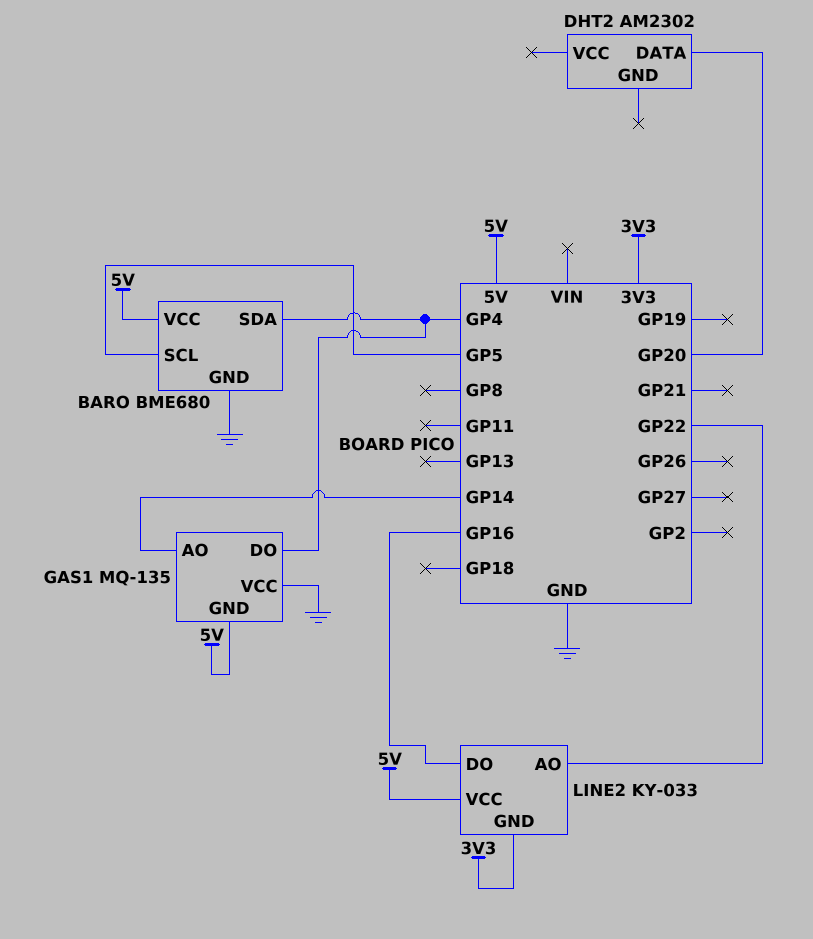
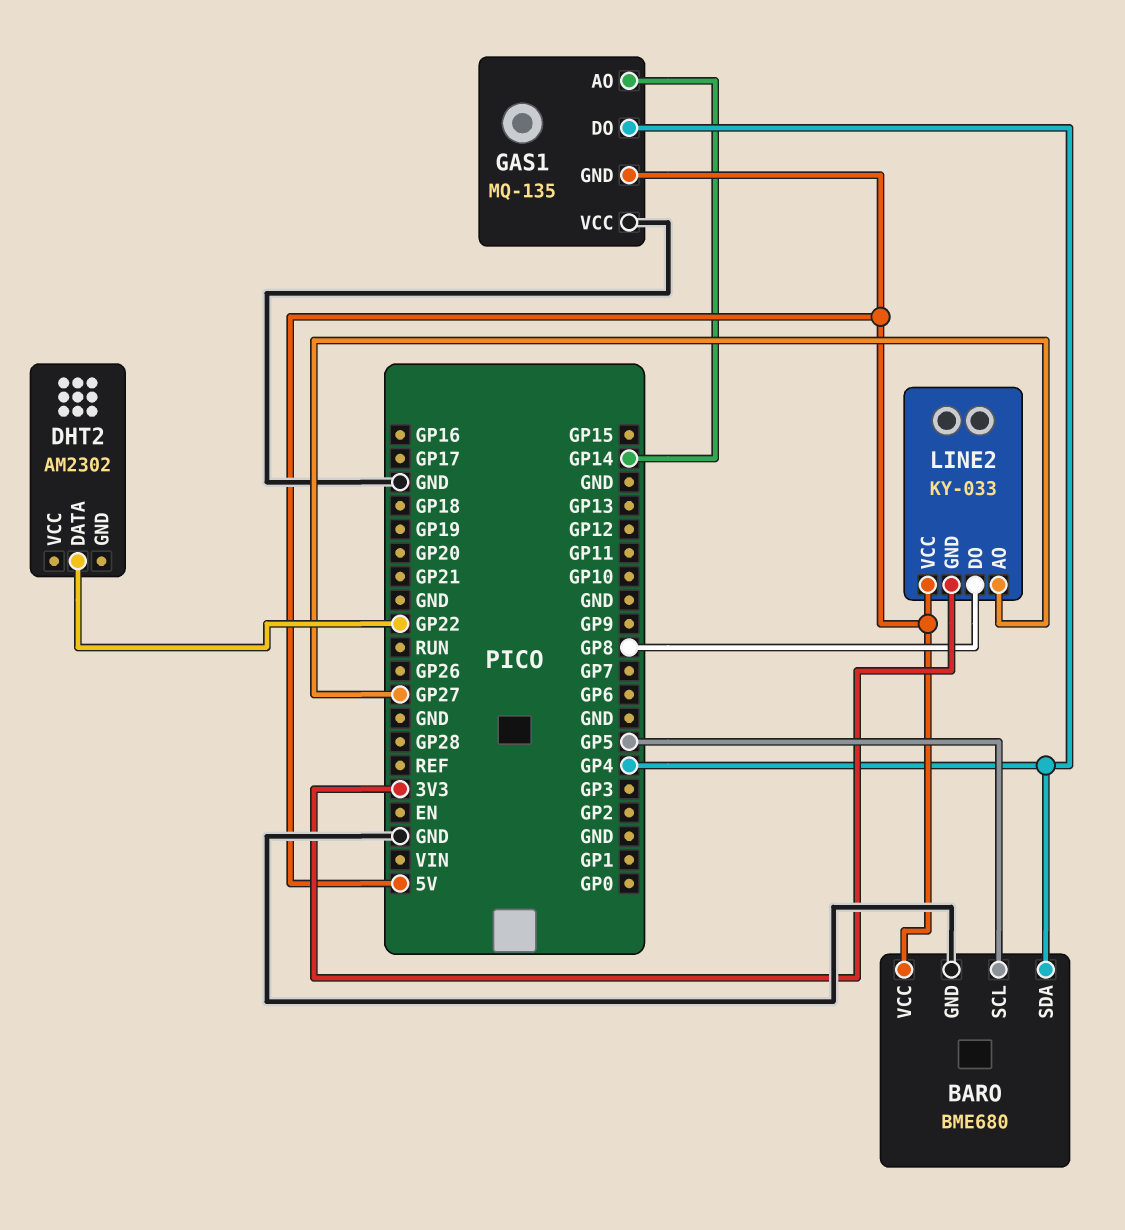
DHT2 pin DATA: GP20 -> GP22
LINE2 pin AO: GP22 -> GP27
LINE2 pin DO: GP16 -> GP8

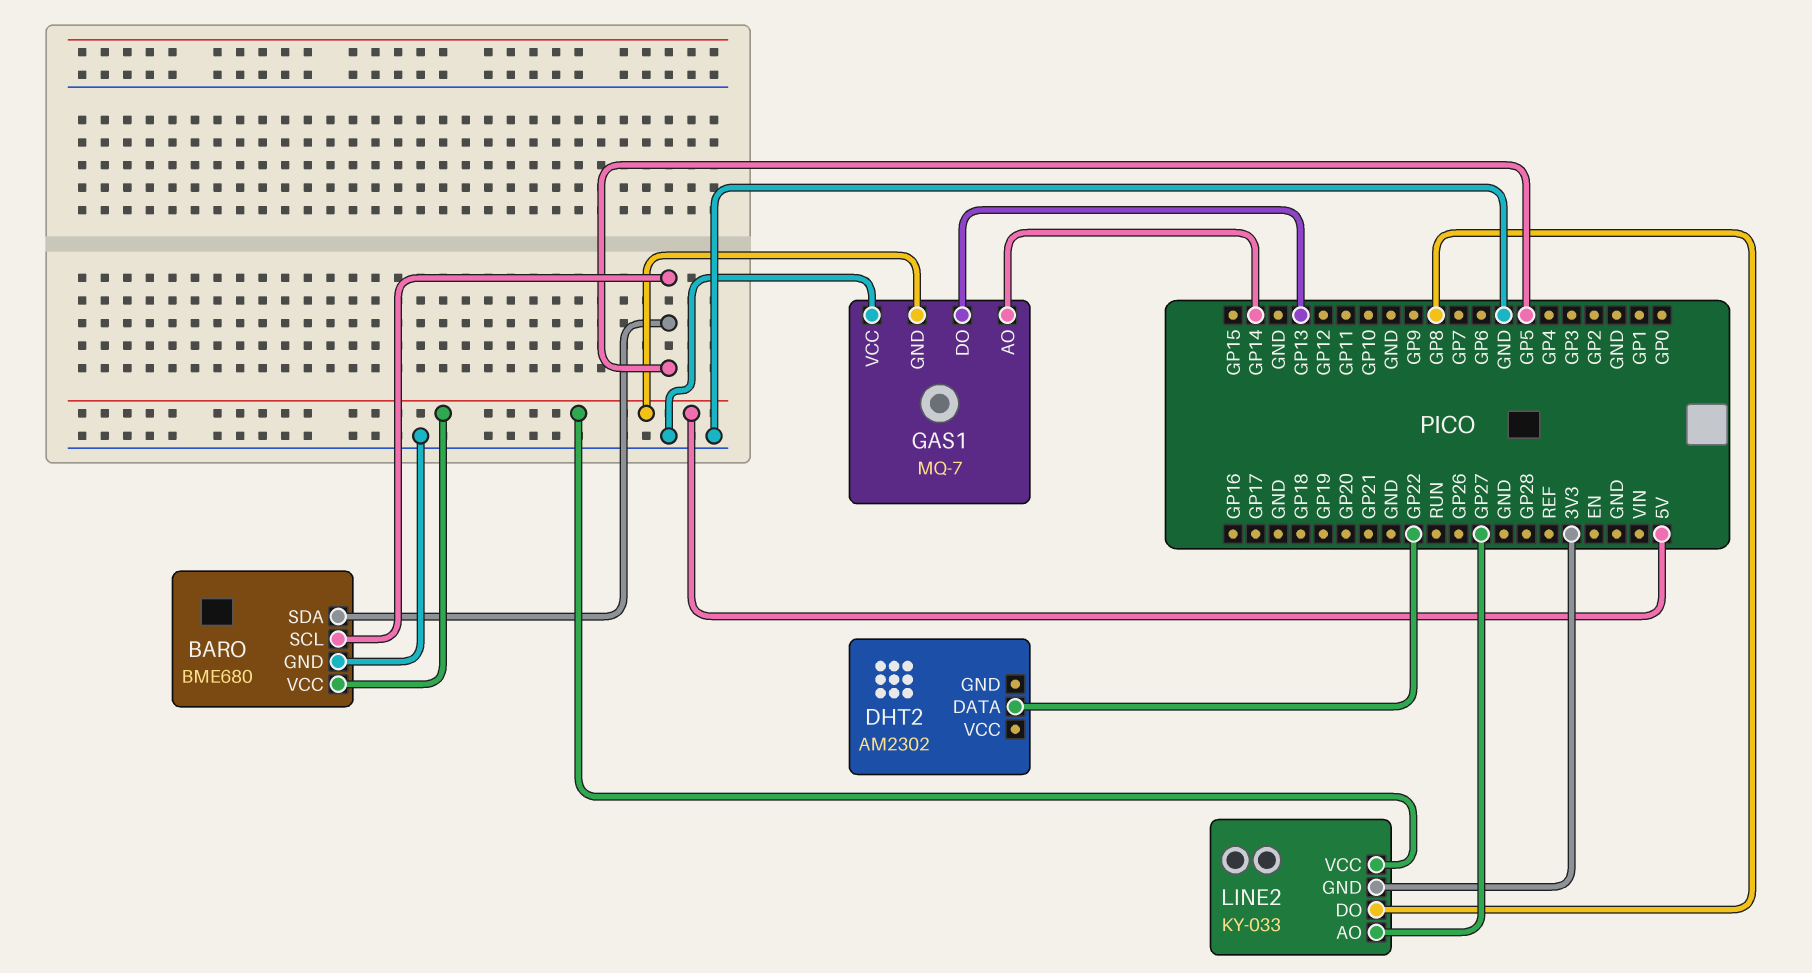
BARO pin SDA: GP4 -> GP5
GAS1: MQ-135 -> MQ-7
GAS1 pin DO: GP4 -> GP13

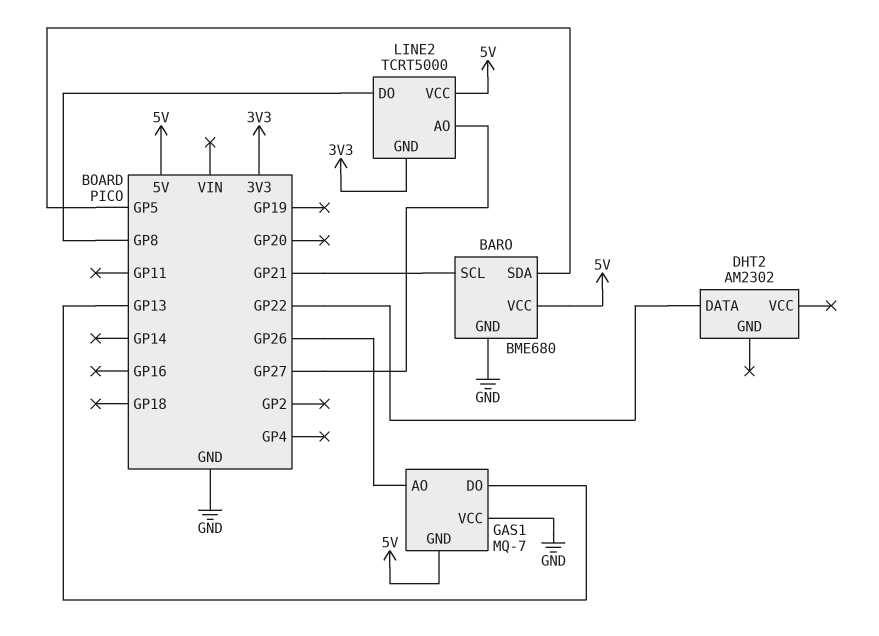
BARO pin SCL: GP5 -> GP21
GAS1 pin AO: GP14 -> GP26
LINE2: KY-033 -> TCRT5000

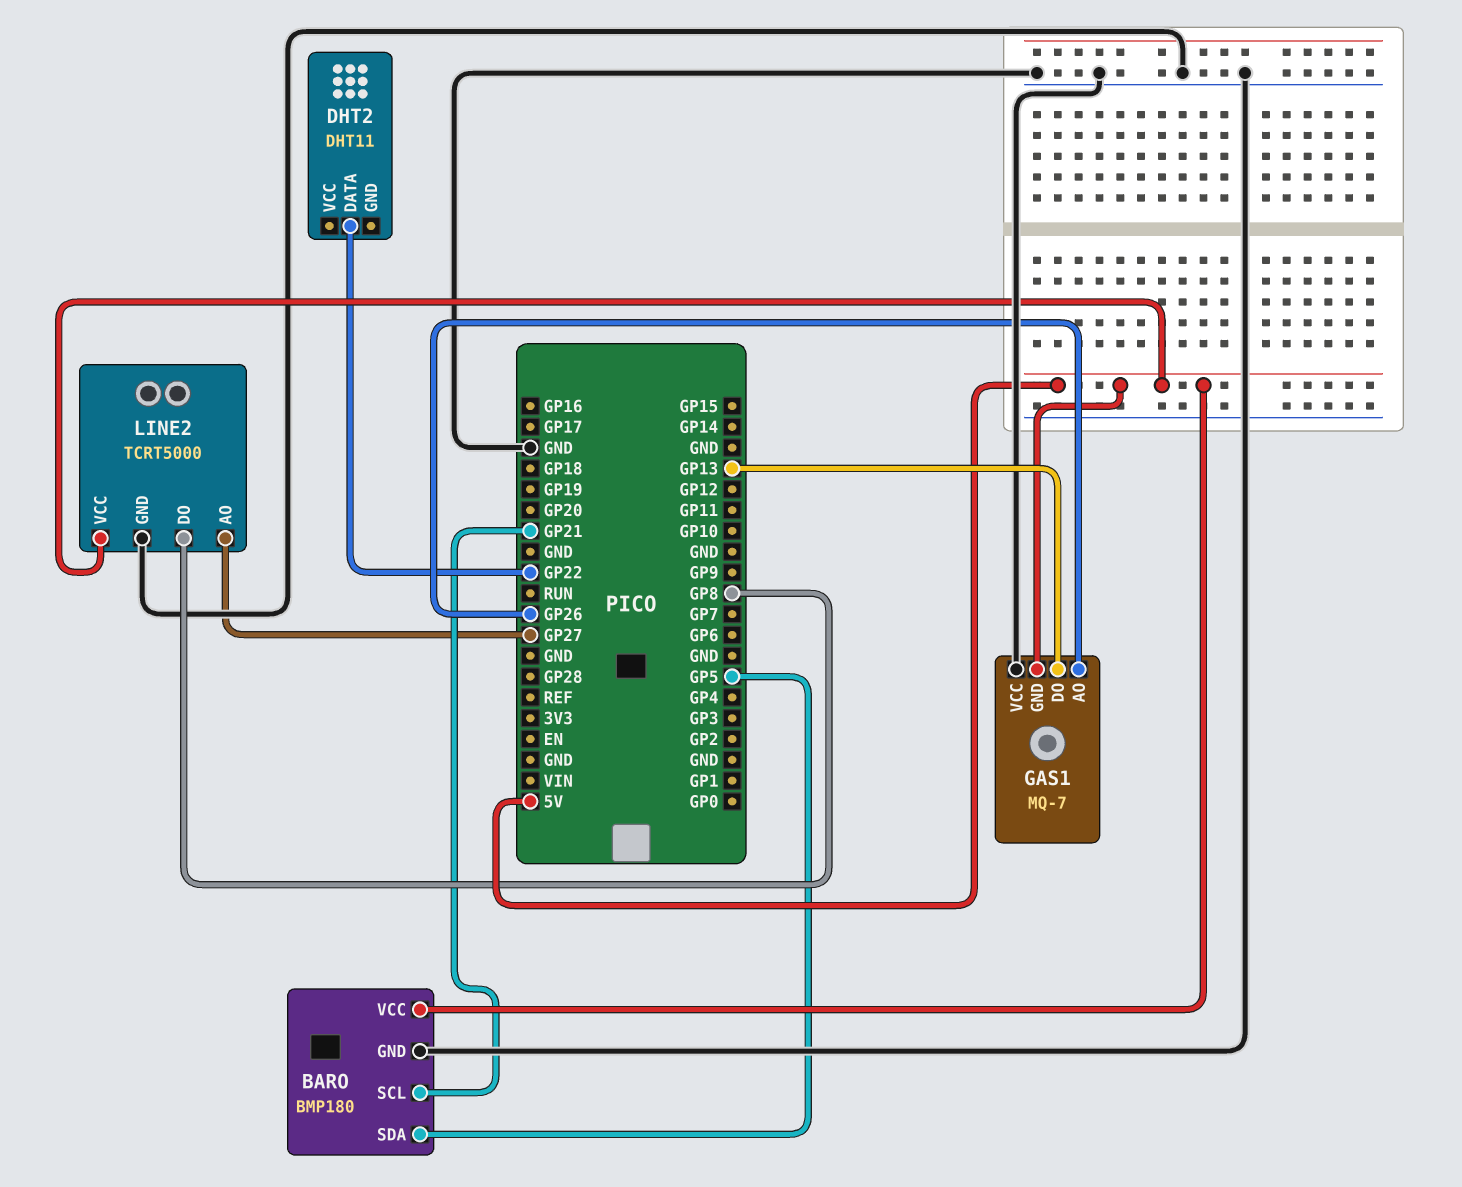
BARO: BME680 -> BMP180
DHT2: AM2302 -> DHT11
LINE2 pin GND: 3V3 -> GND

